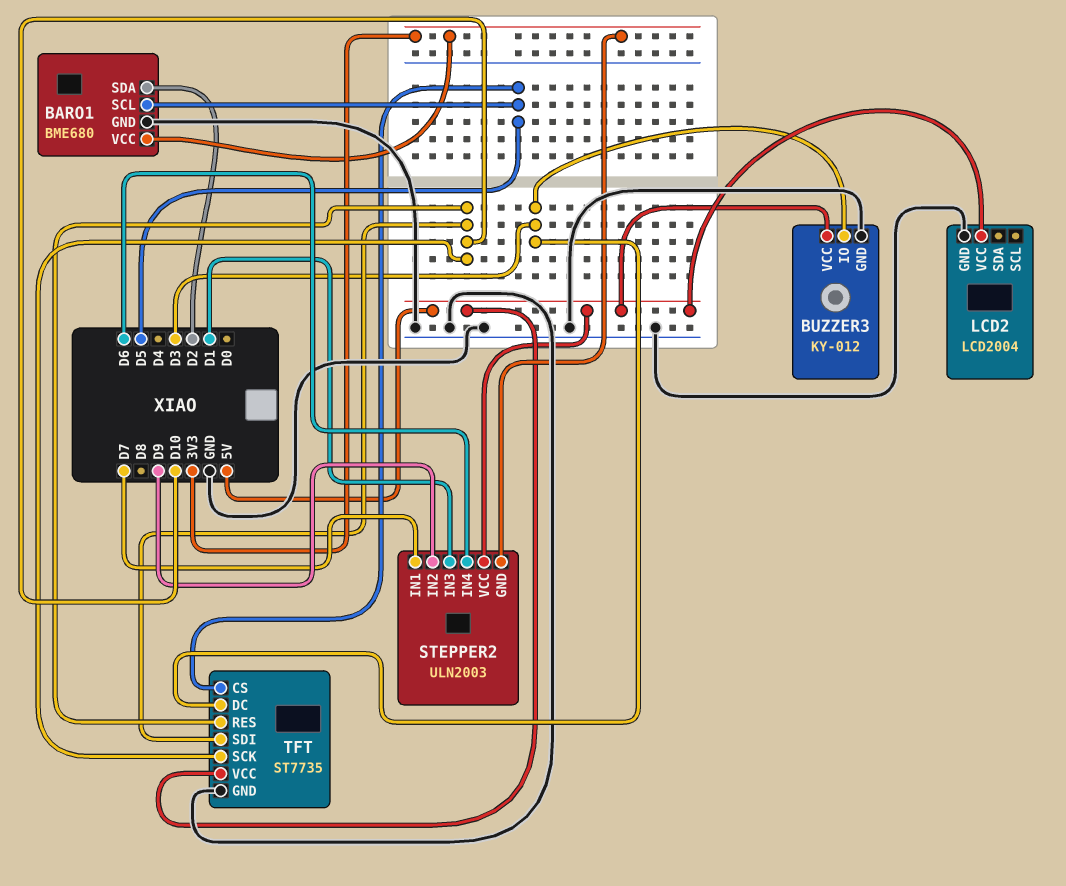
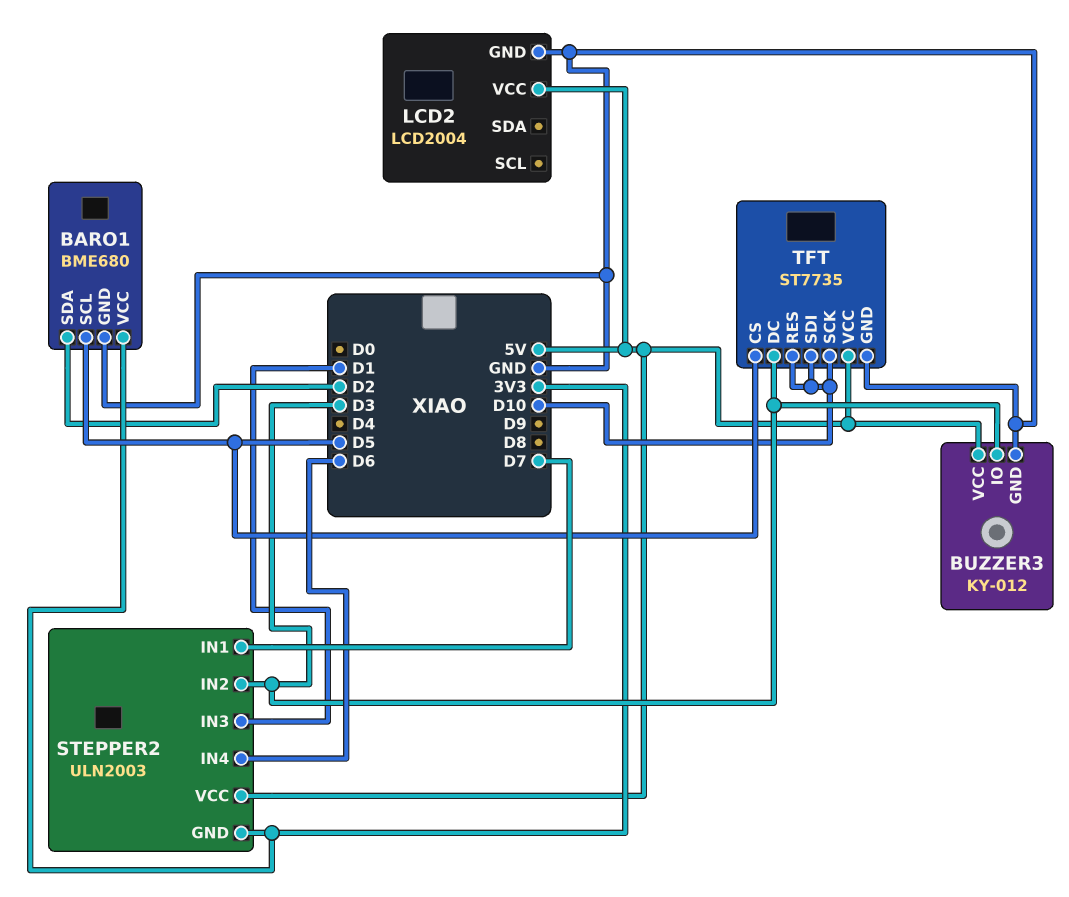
STEPPER2 pin IN2: D9 -> D3

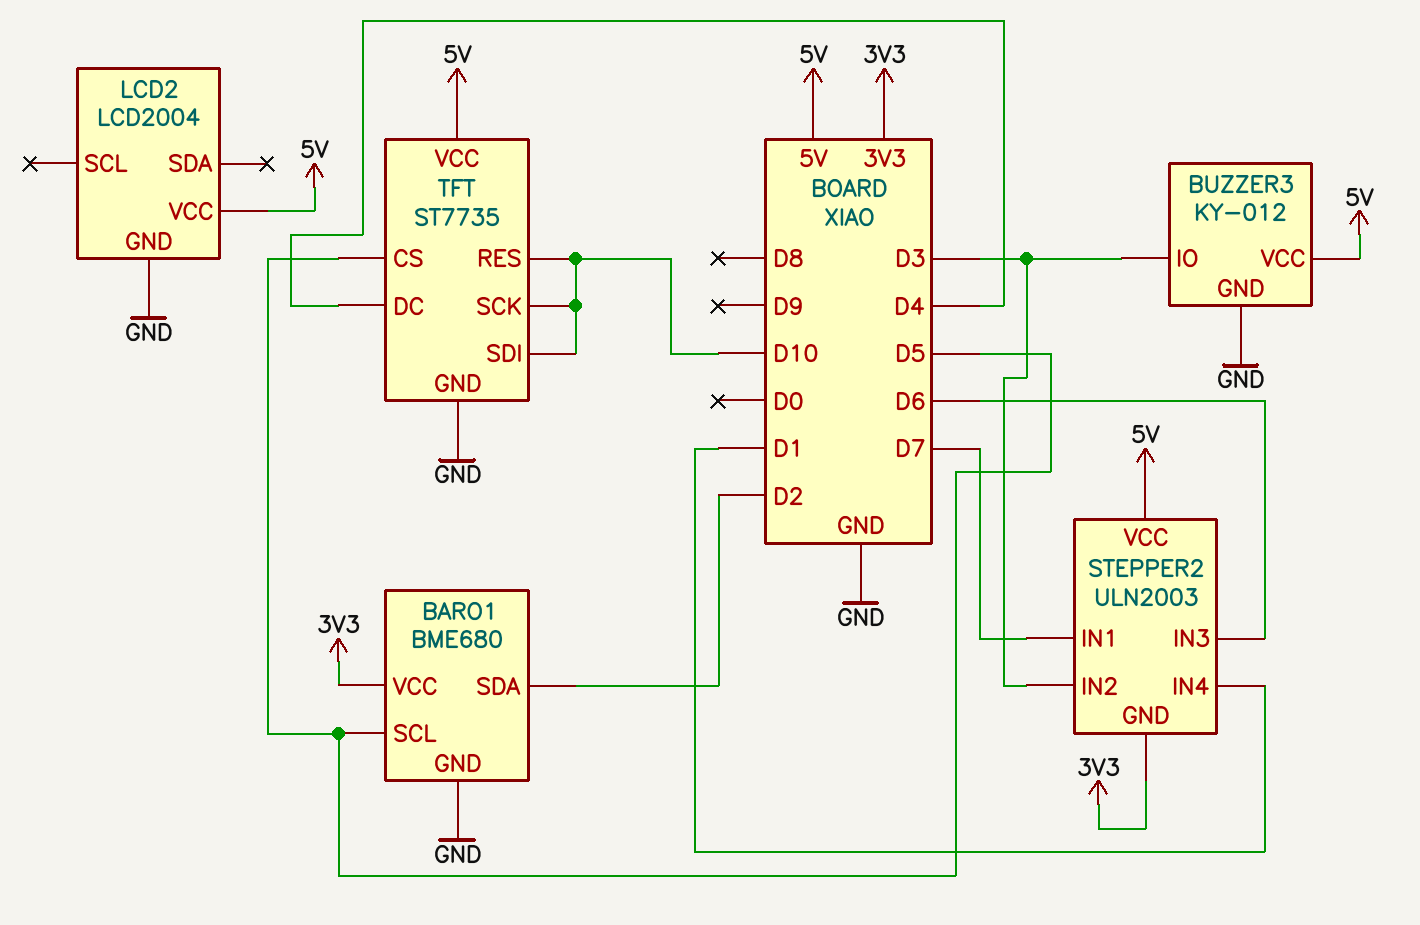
STEPPER2 pin IN3: D1 -> D6
STEPPER2 pin IN4: D6 -> D1
TFT pin DC: D3 -> D4

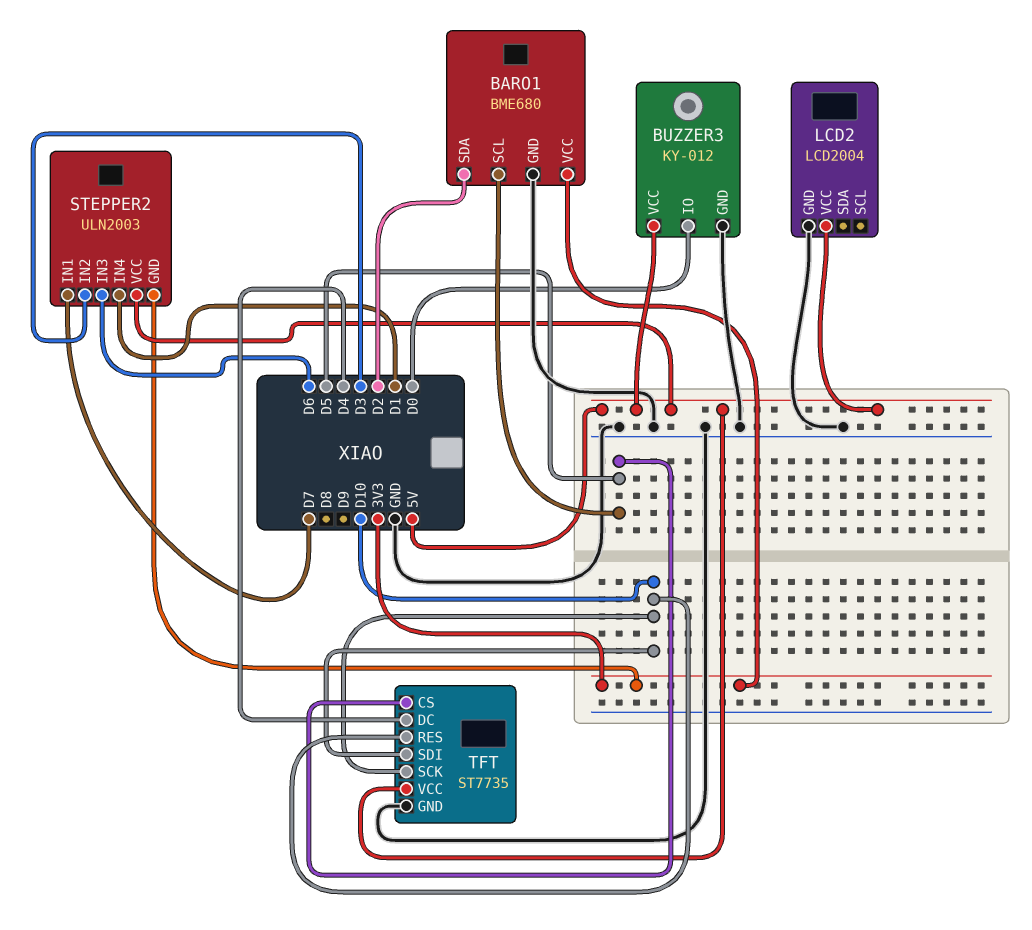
BUZZER3 pin IO: D3 -> D0

